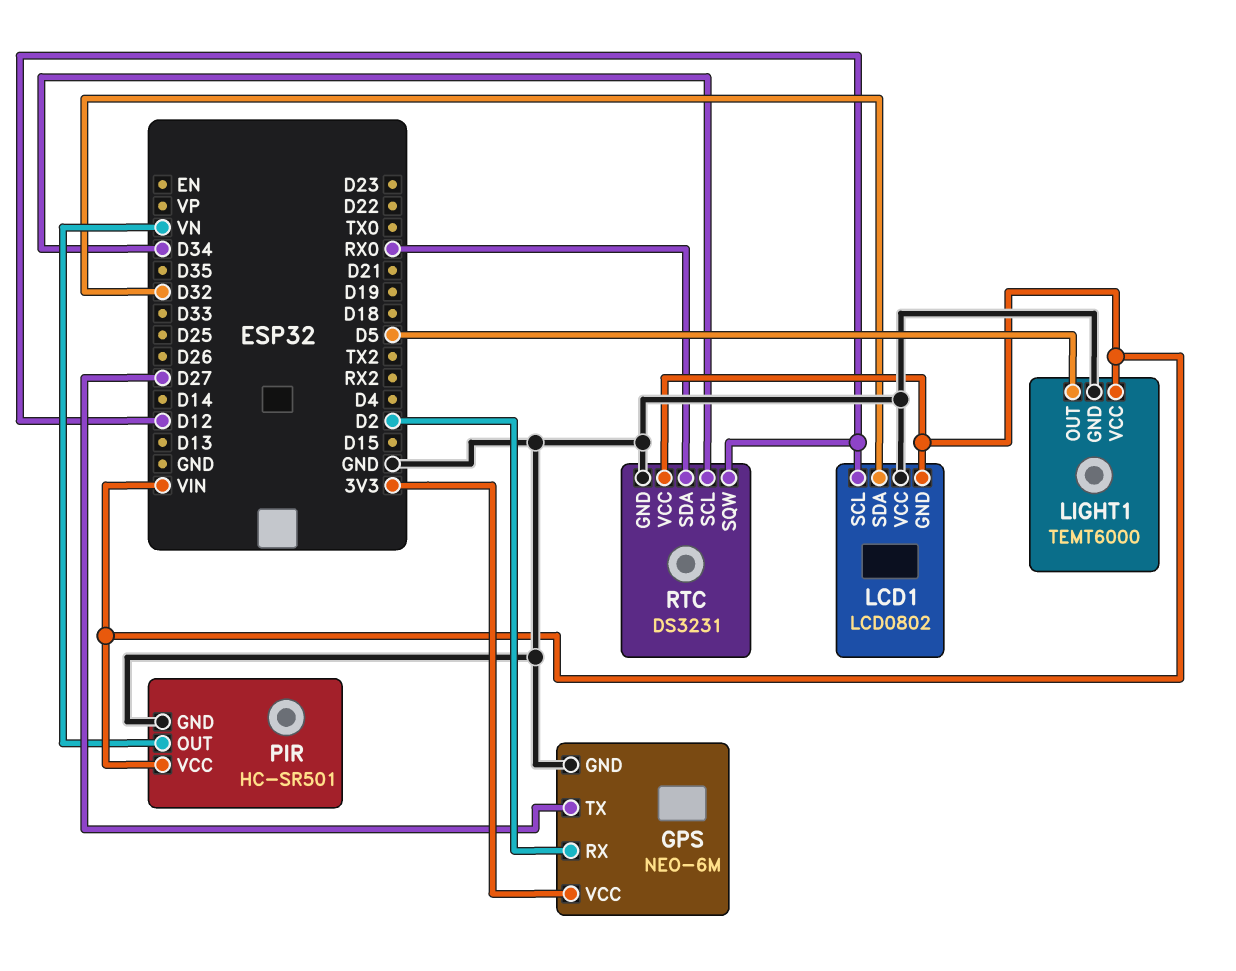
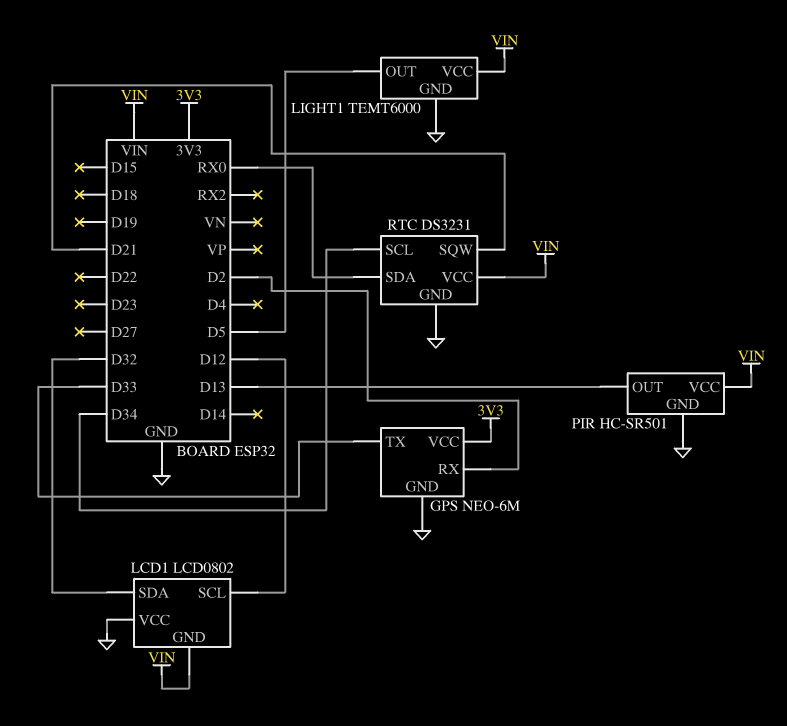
GPS pin TX: D27 -> D33
PIR pin OUT: VN -> D13
RTC pin SQW: D12 -> D21

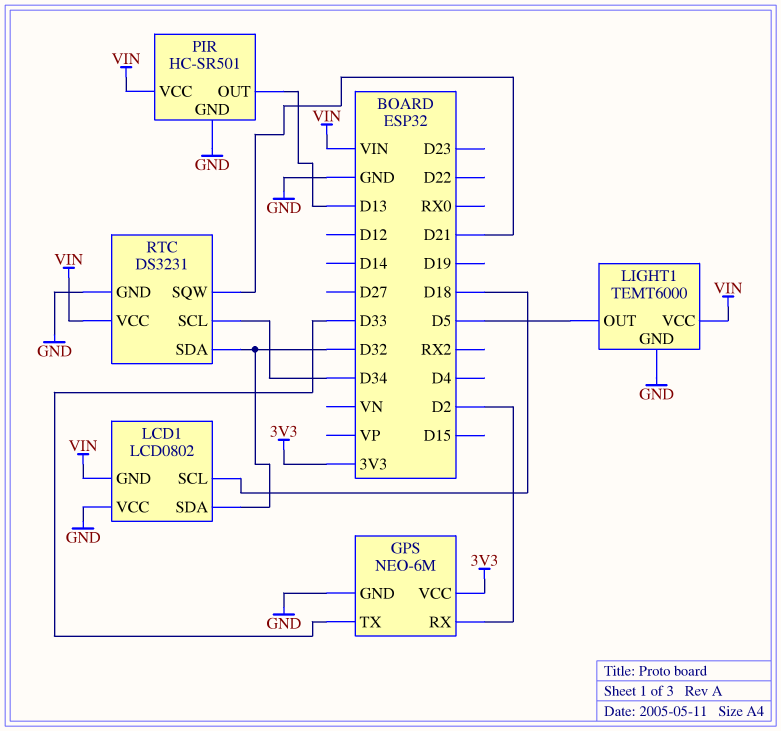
LCD1 pin SCL: D12 -> D18
RTC pin SDA: RX0 -> D32

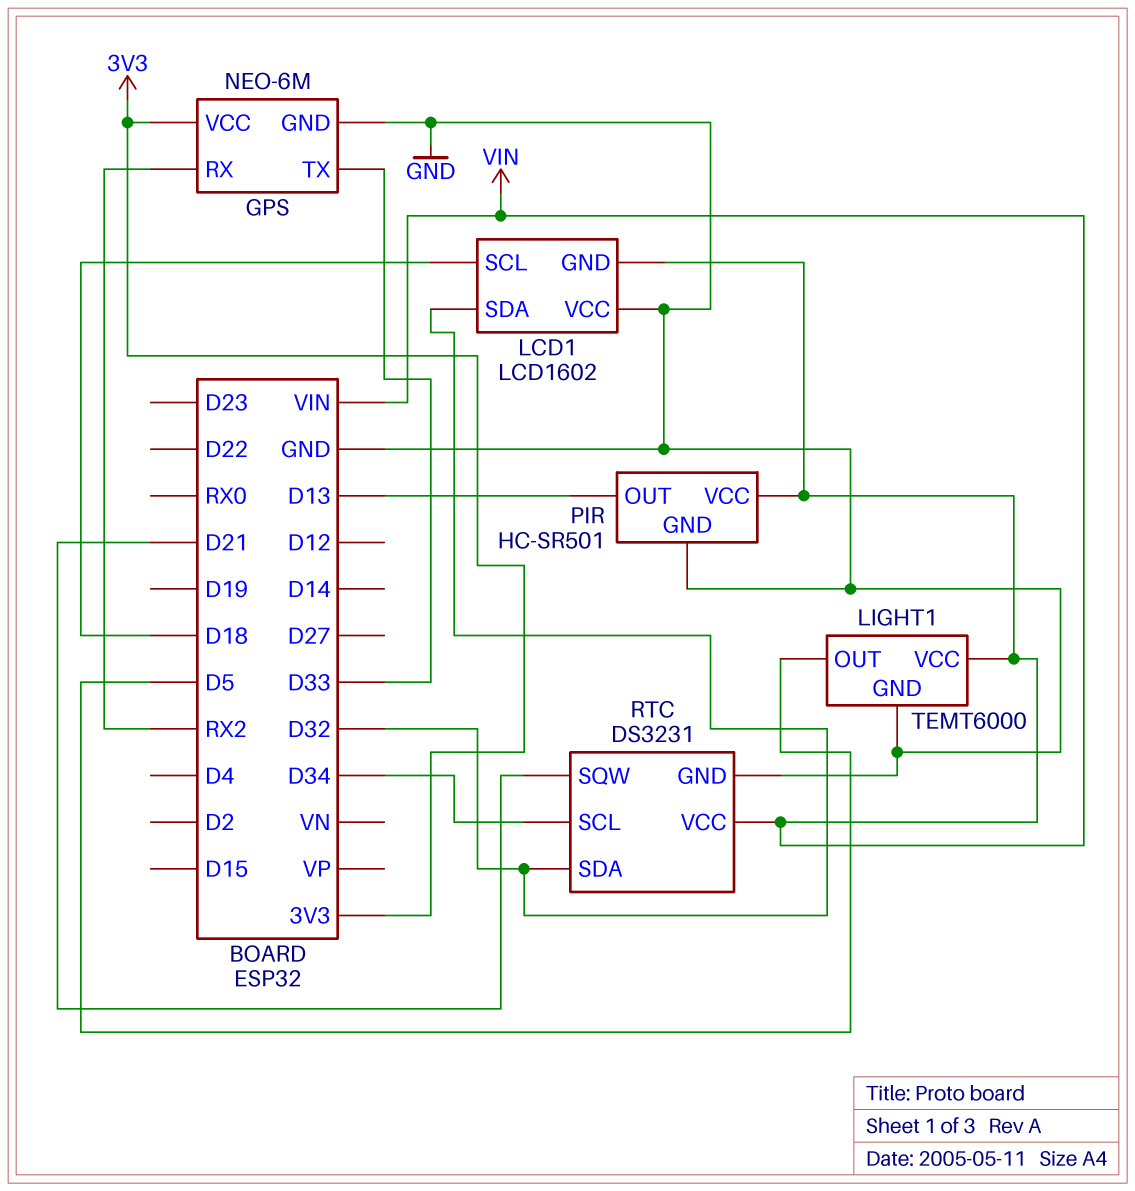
GPS pin RX: D2 -> RX2
LCD1: LCD0802 -> LCD1602

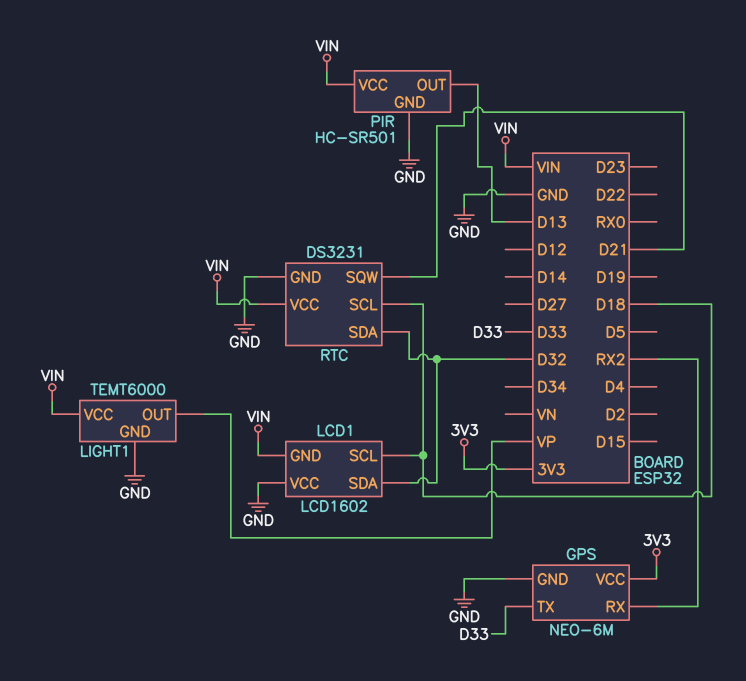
LIGHT1 pin OUT: D5 -> VP
RTC pin SCL: D34 -> D18

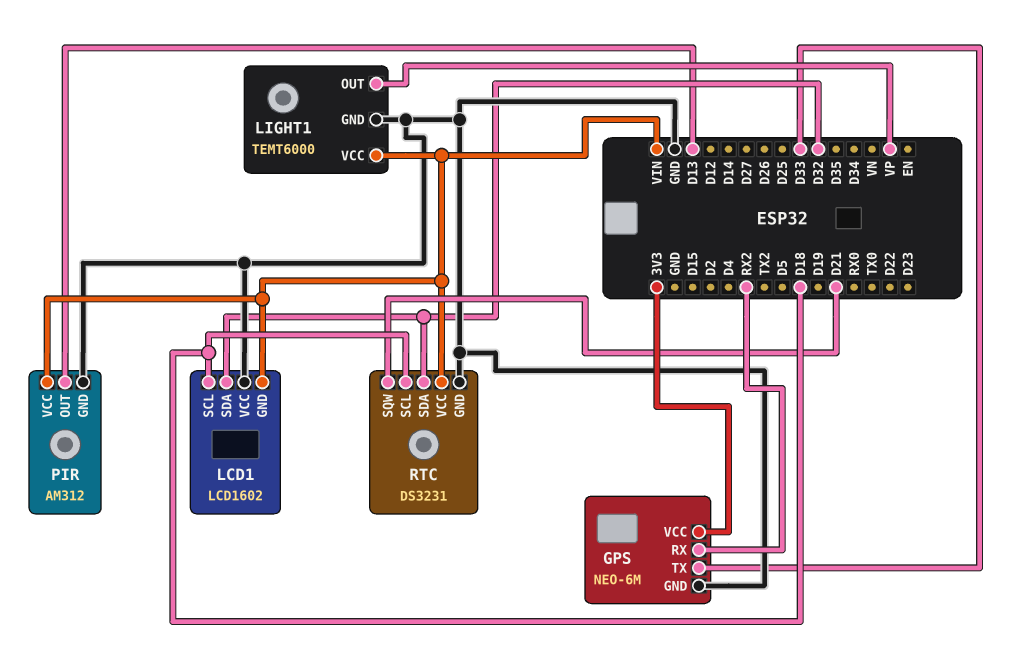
PIR: HC-SR501 -> AM312

